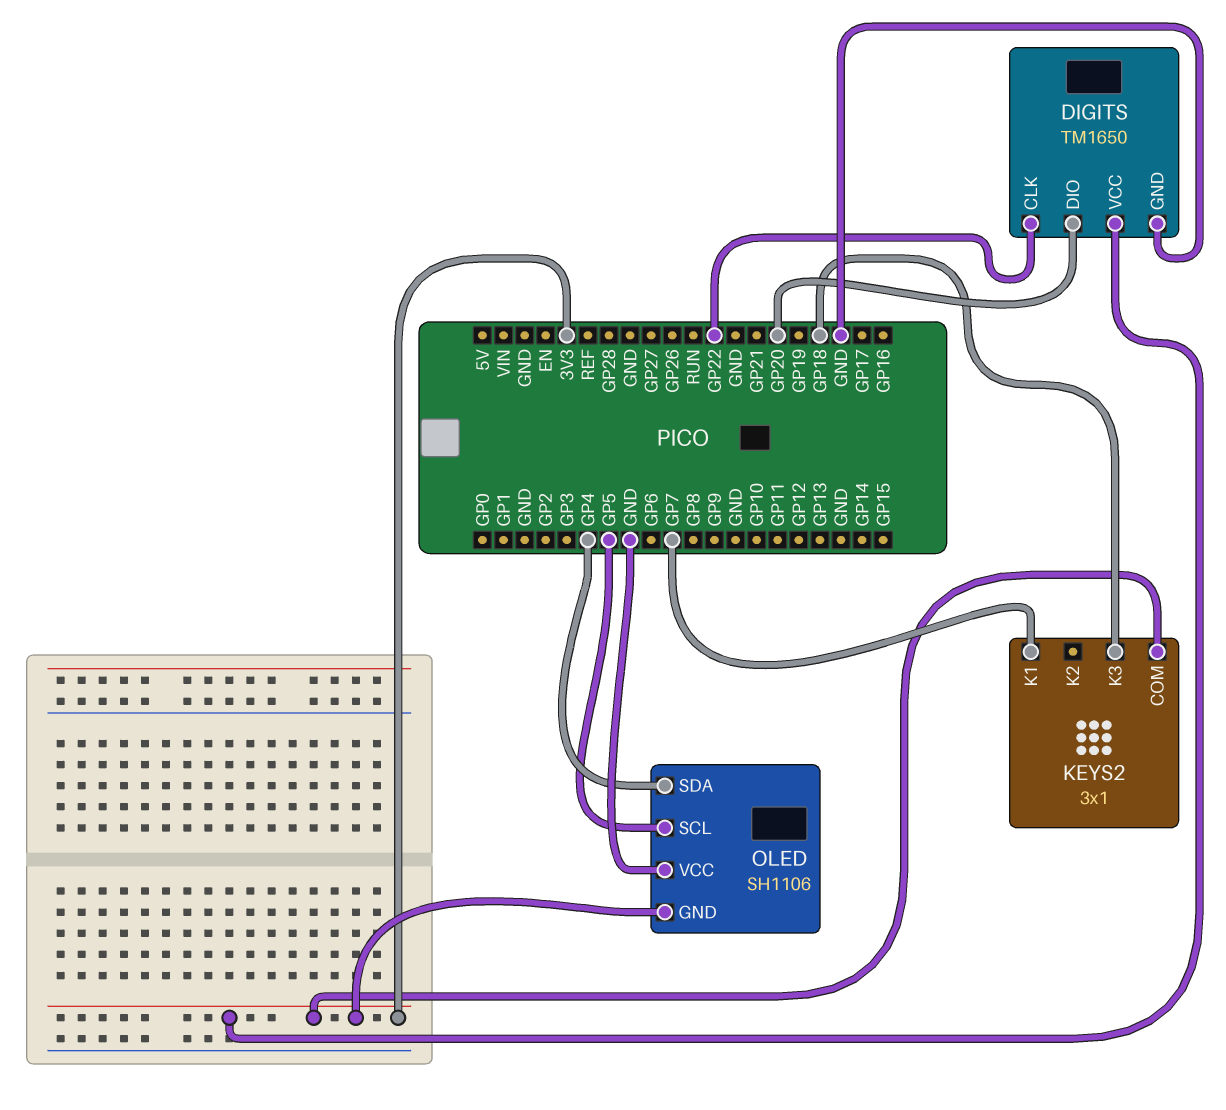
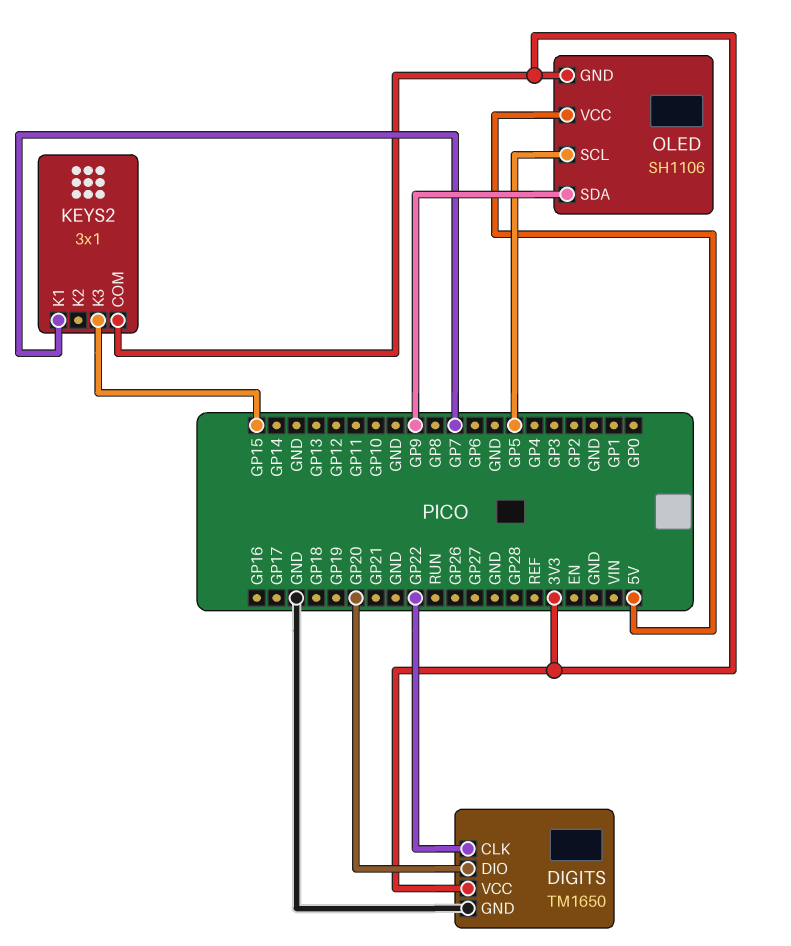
KEYS2 pin K3: GP18 -> GP15
OLED pin SDA: GP4 -> GP9
OLED pin VCC: GND -> 5V

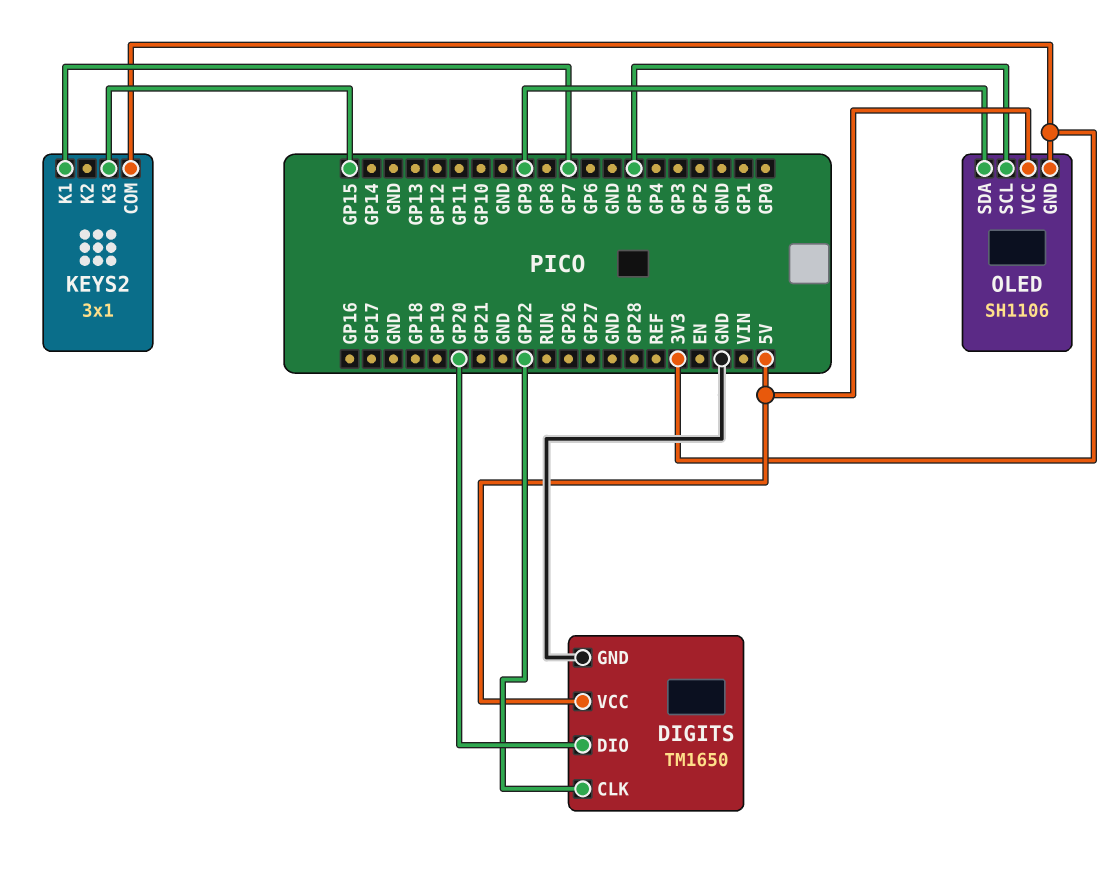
DIGITS pin VCC: 3V3 -> 5V

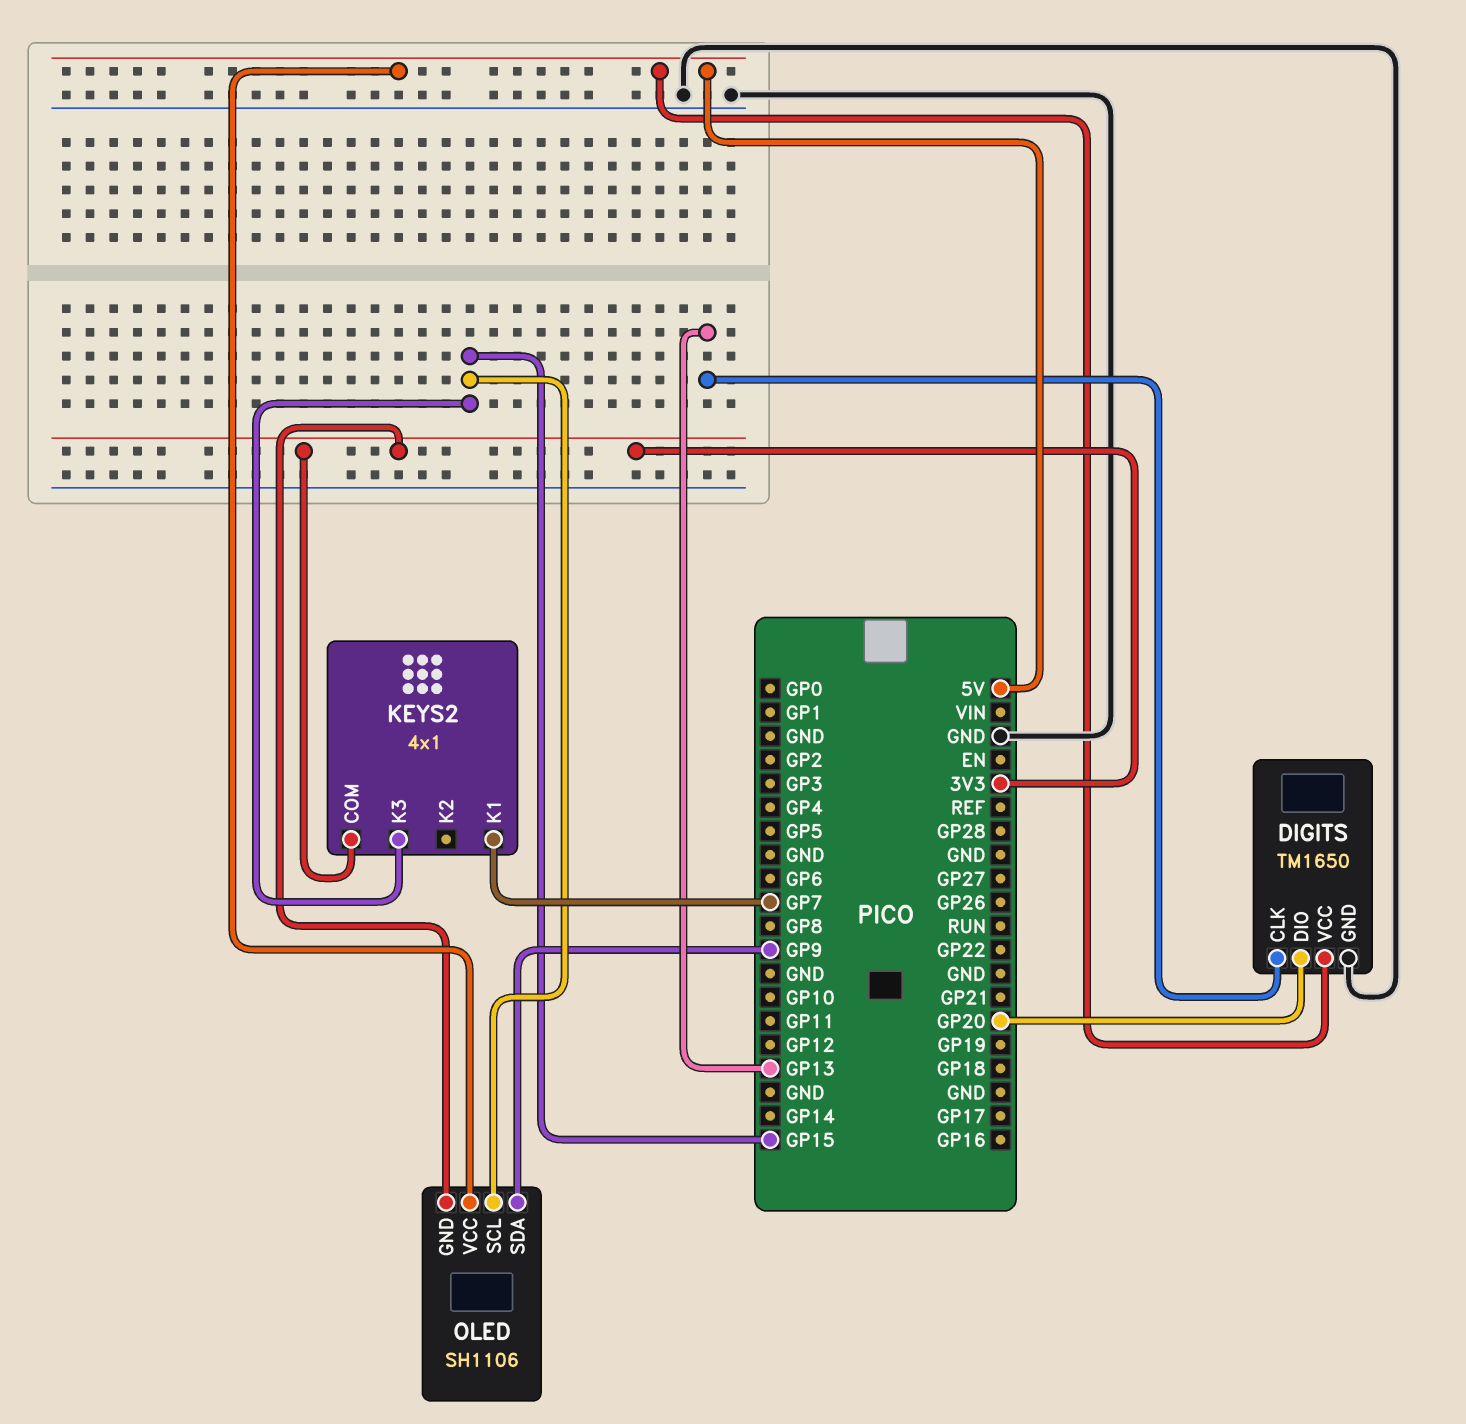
DIGITS pin CLK: GP22 -> GP13
KEYS2: 3x1 -> 4x1
OLED pin SCL: GP5 -> GP15

